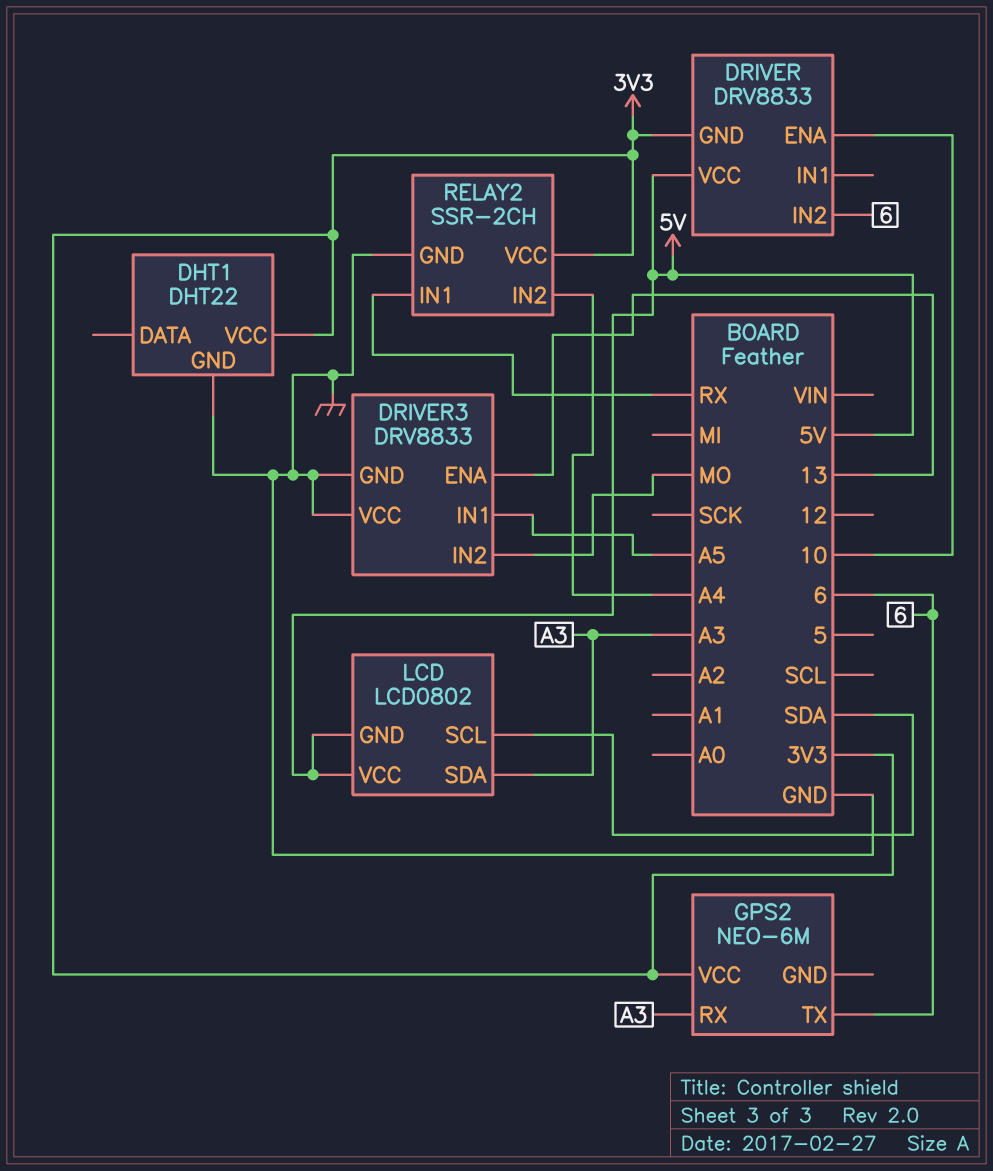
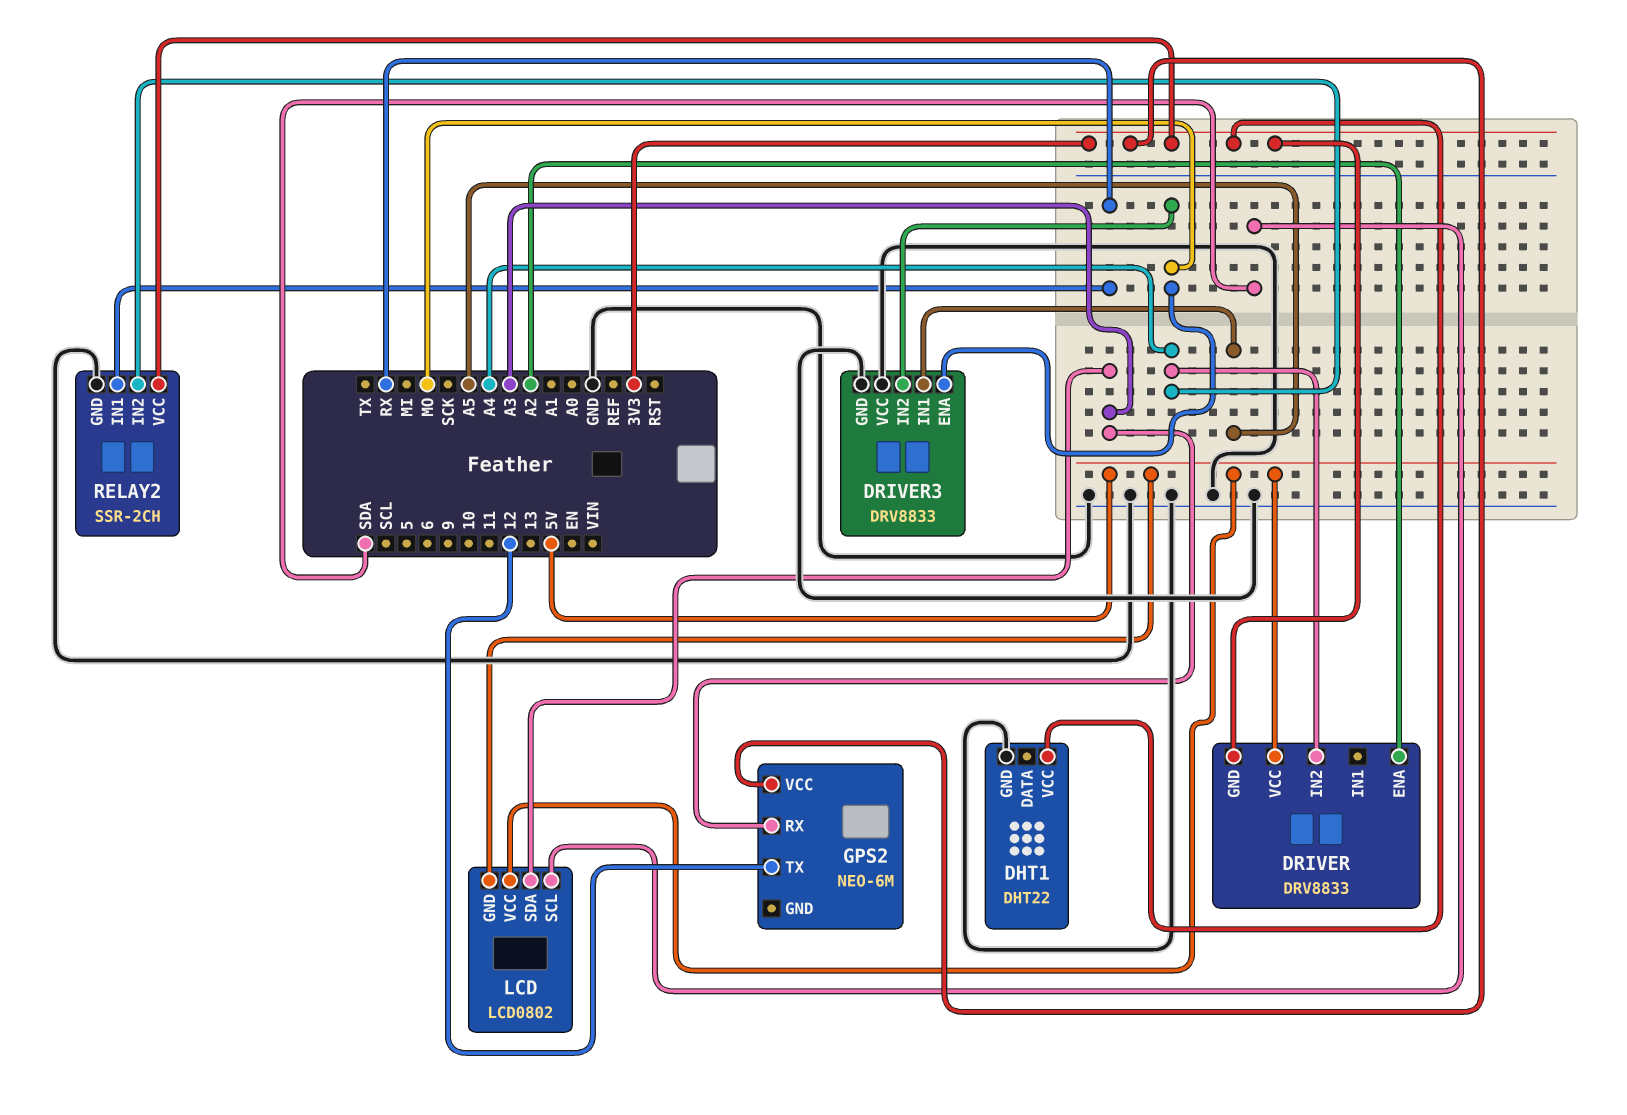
DRIVER pin ENA: 10 -> A2
DRIVER pin IN2: 6 -> A4
DRIVER3 pin ENA: 13 -> MO
GPS2 pin TX: 6 -> 12

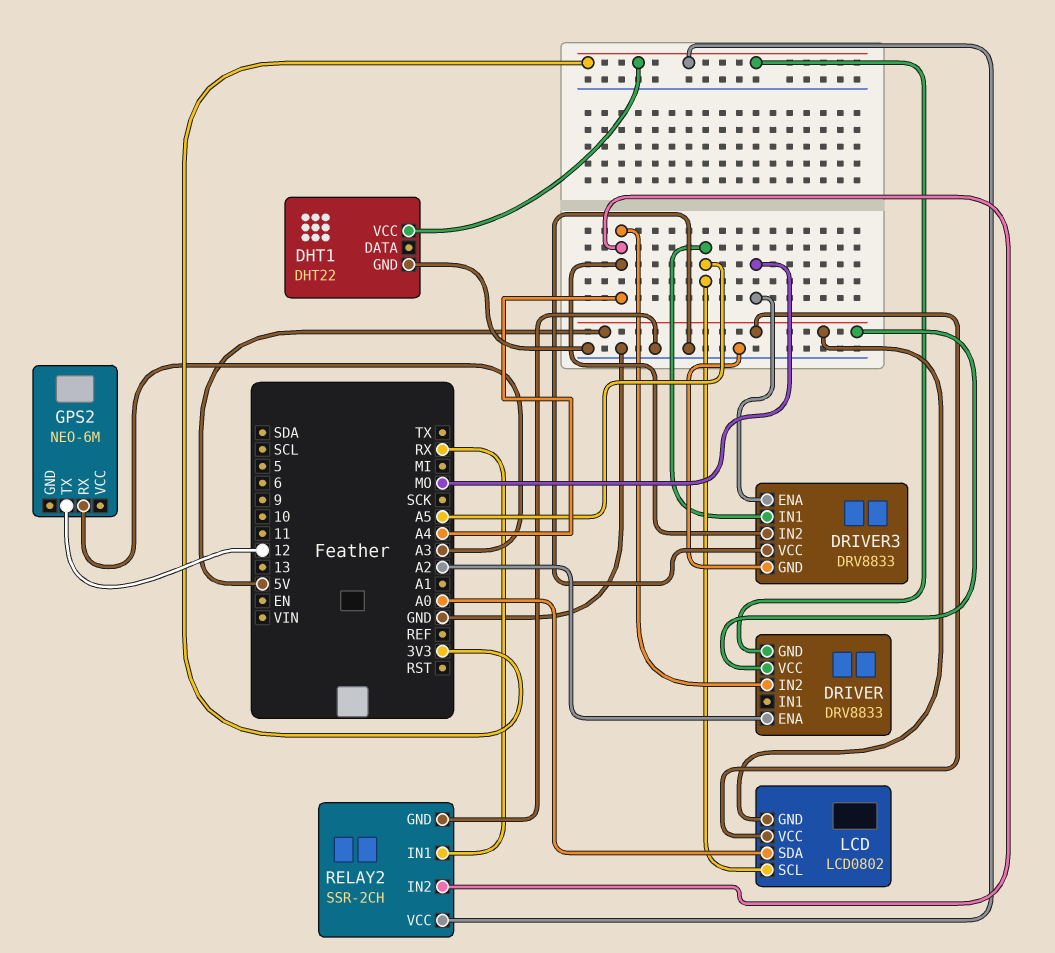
DRIVER3 pin IN2: MO -> A4
GPS2 pin VCC: 3V3 -> none
LCD pin SCL: SDA -> A5
LCD pin SDA: A3 -> A0

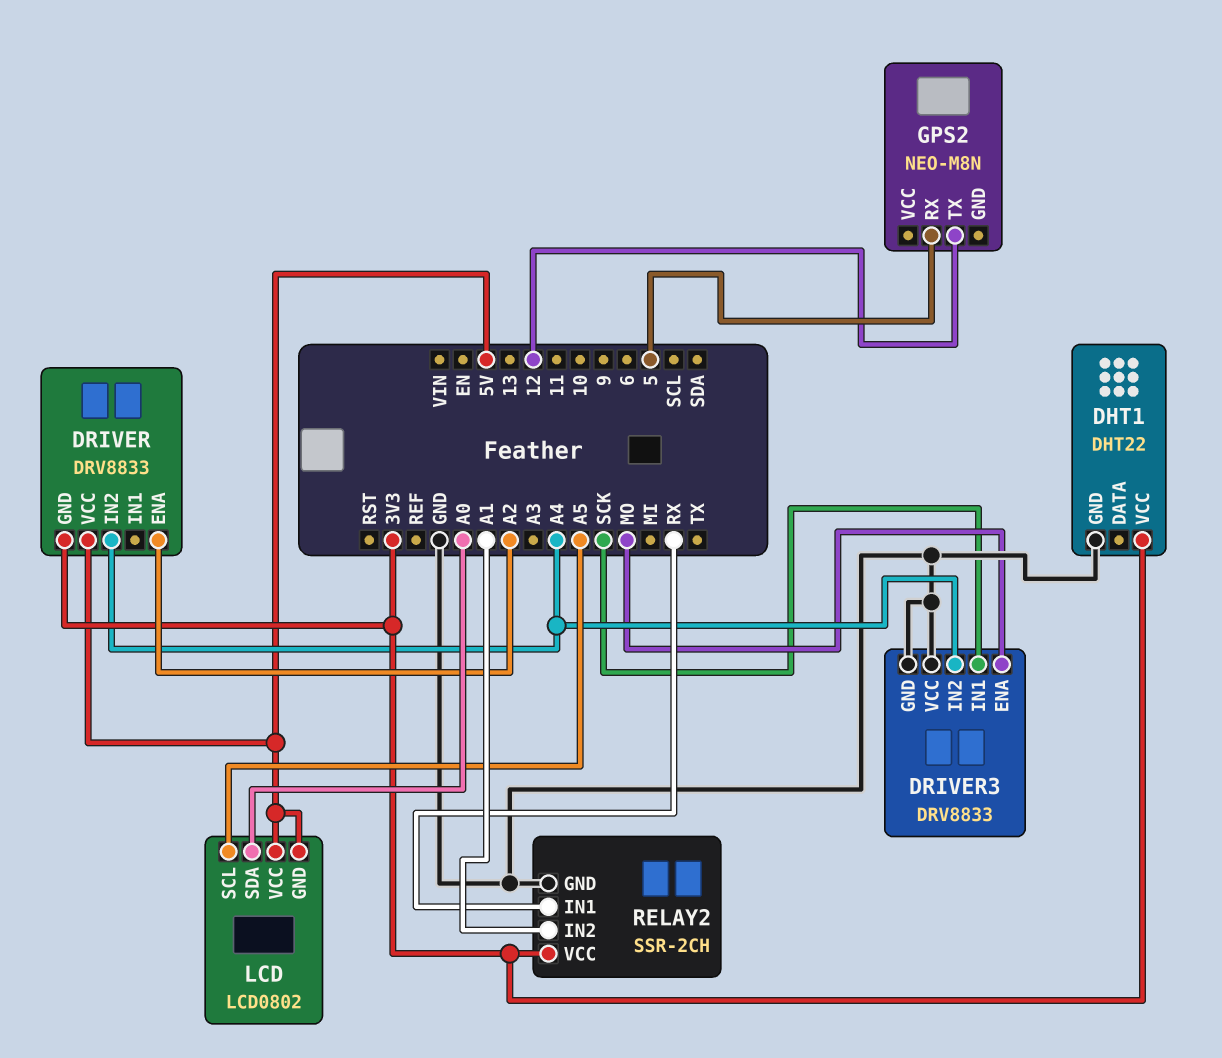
DRIVER3 pin IN1: A5 -> SCK
GPS2: NEO-6M -> NEO-M8N
GPS2 pin RX: A3 -> 5
RELAY2 pin IN2: A4 -> A1

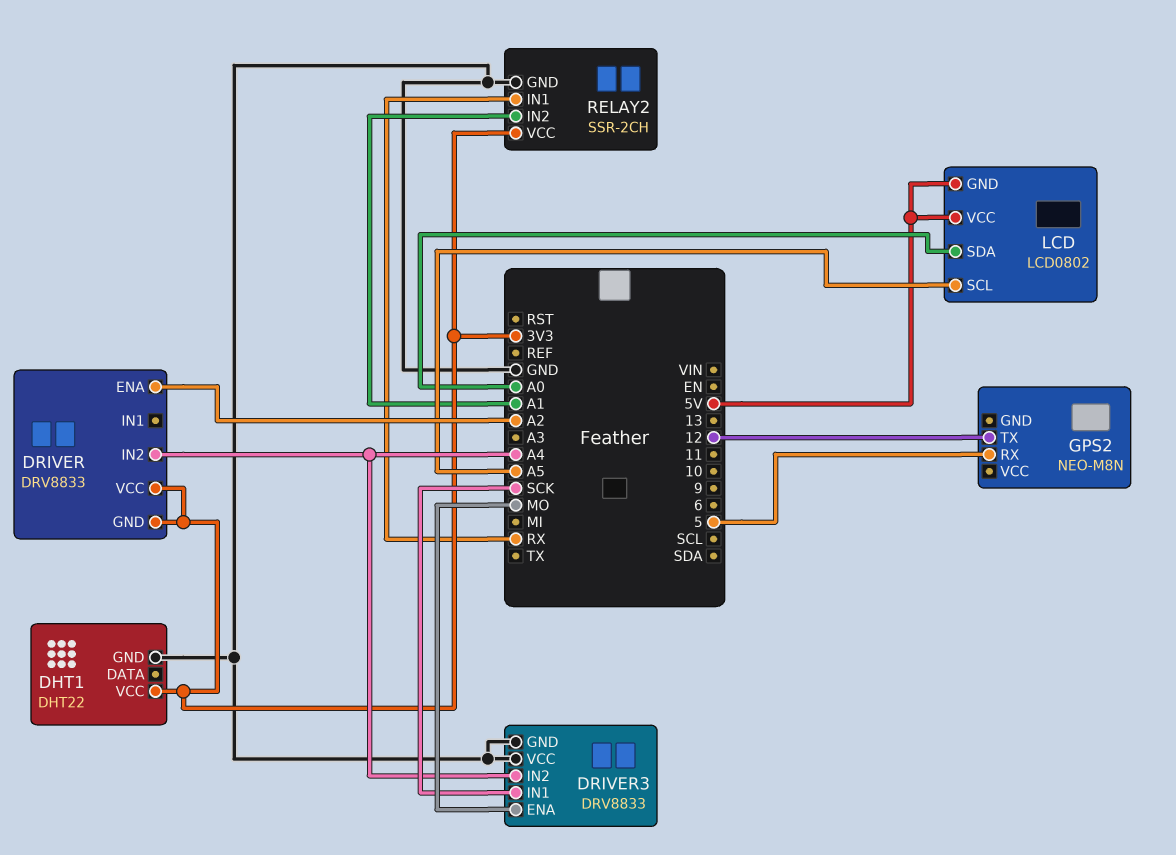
DRIVER pin VCC: 5V -> 3V3

